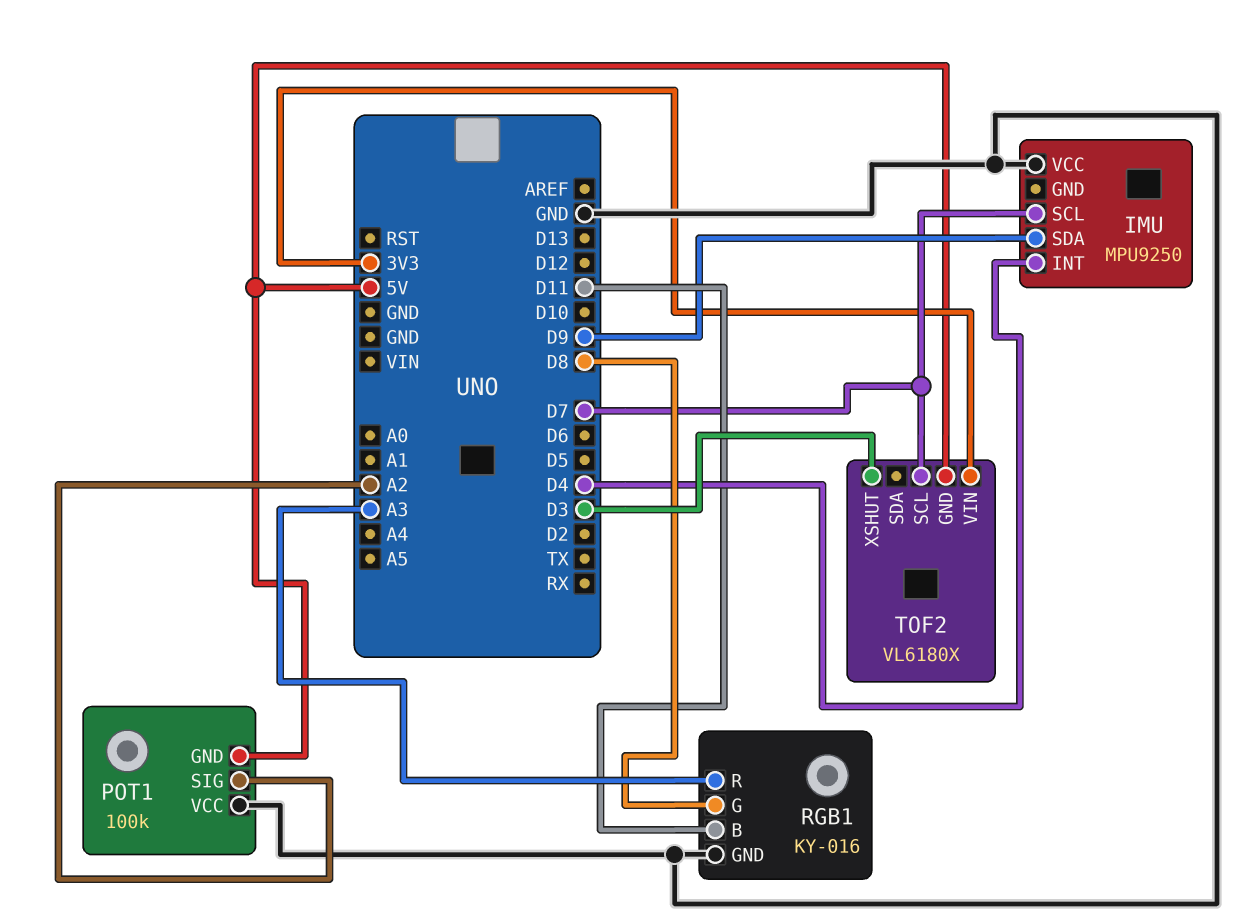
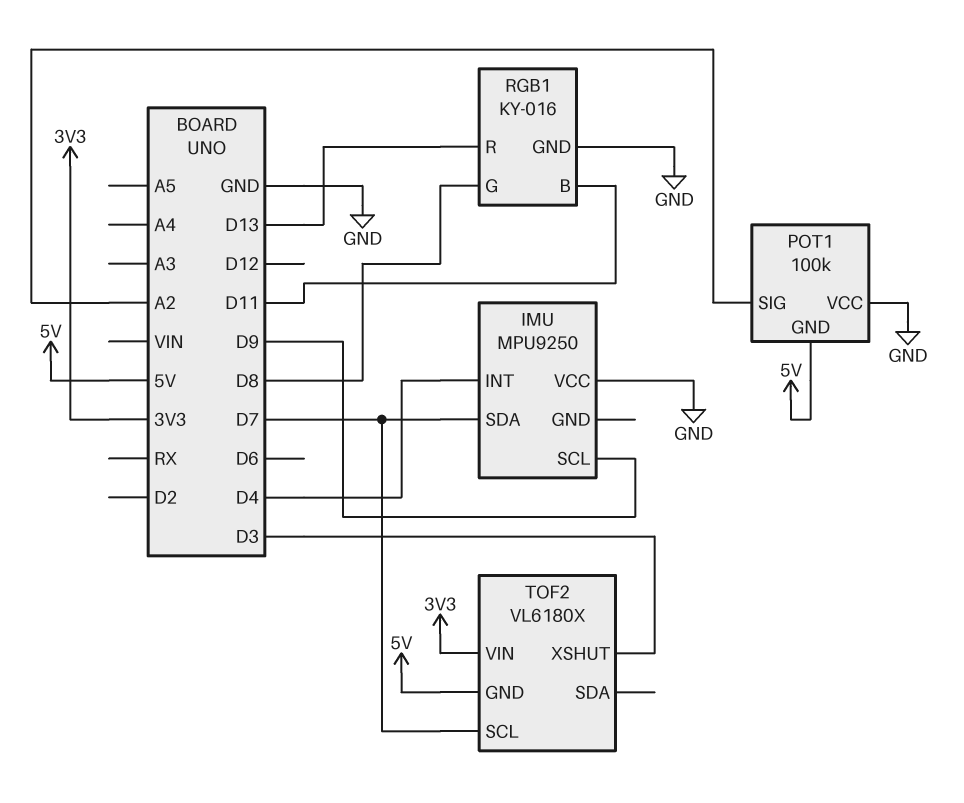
IMU pin SCL: D7 -> D9
IMU pin SDA: D9 -> D7
RGB1 pin R: A3 -> D13

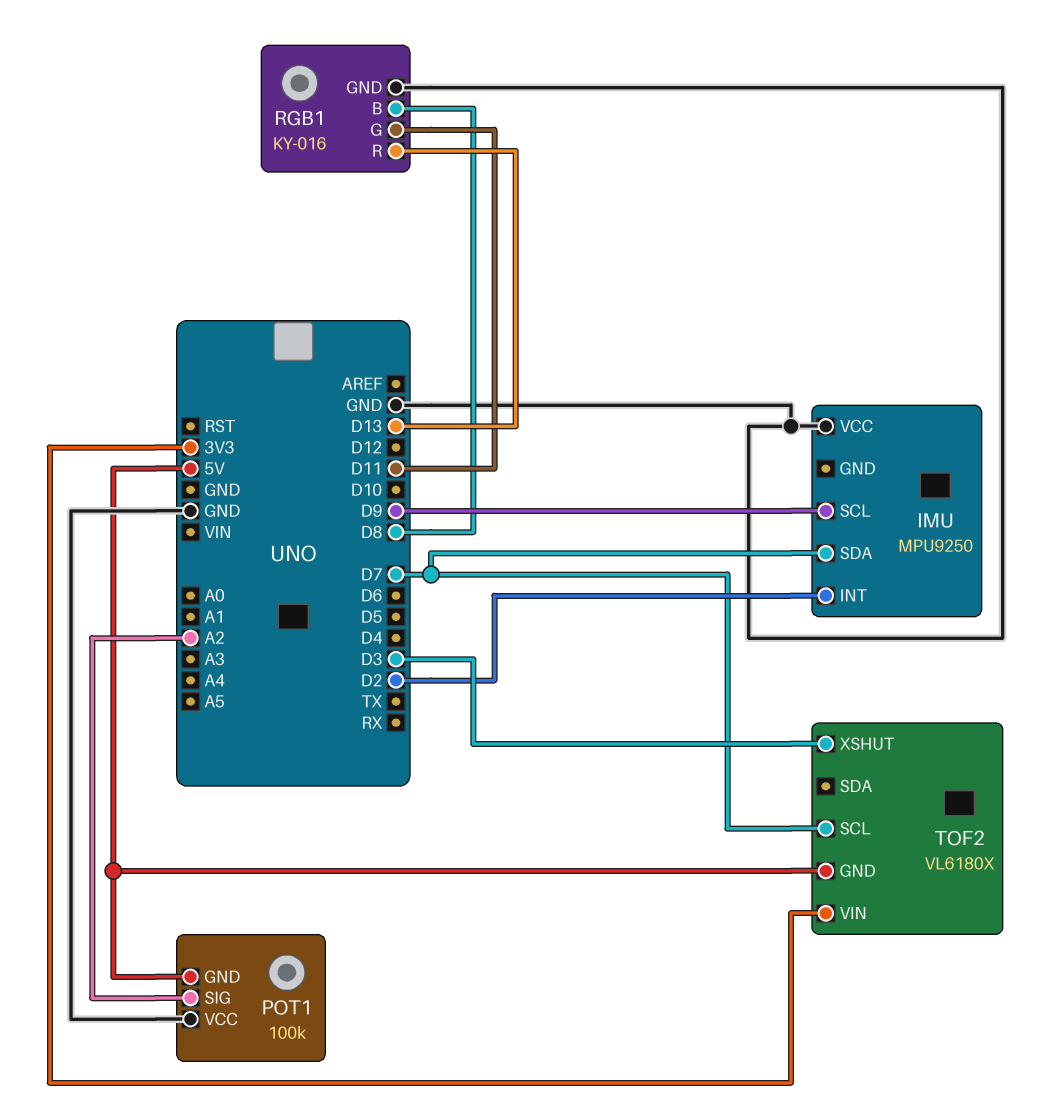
IMU pin INT: D4 -> D2
RGB1 pin B: D11 -> D8
RGB1 pin G: D8 -> D11

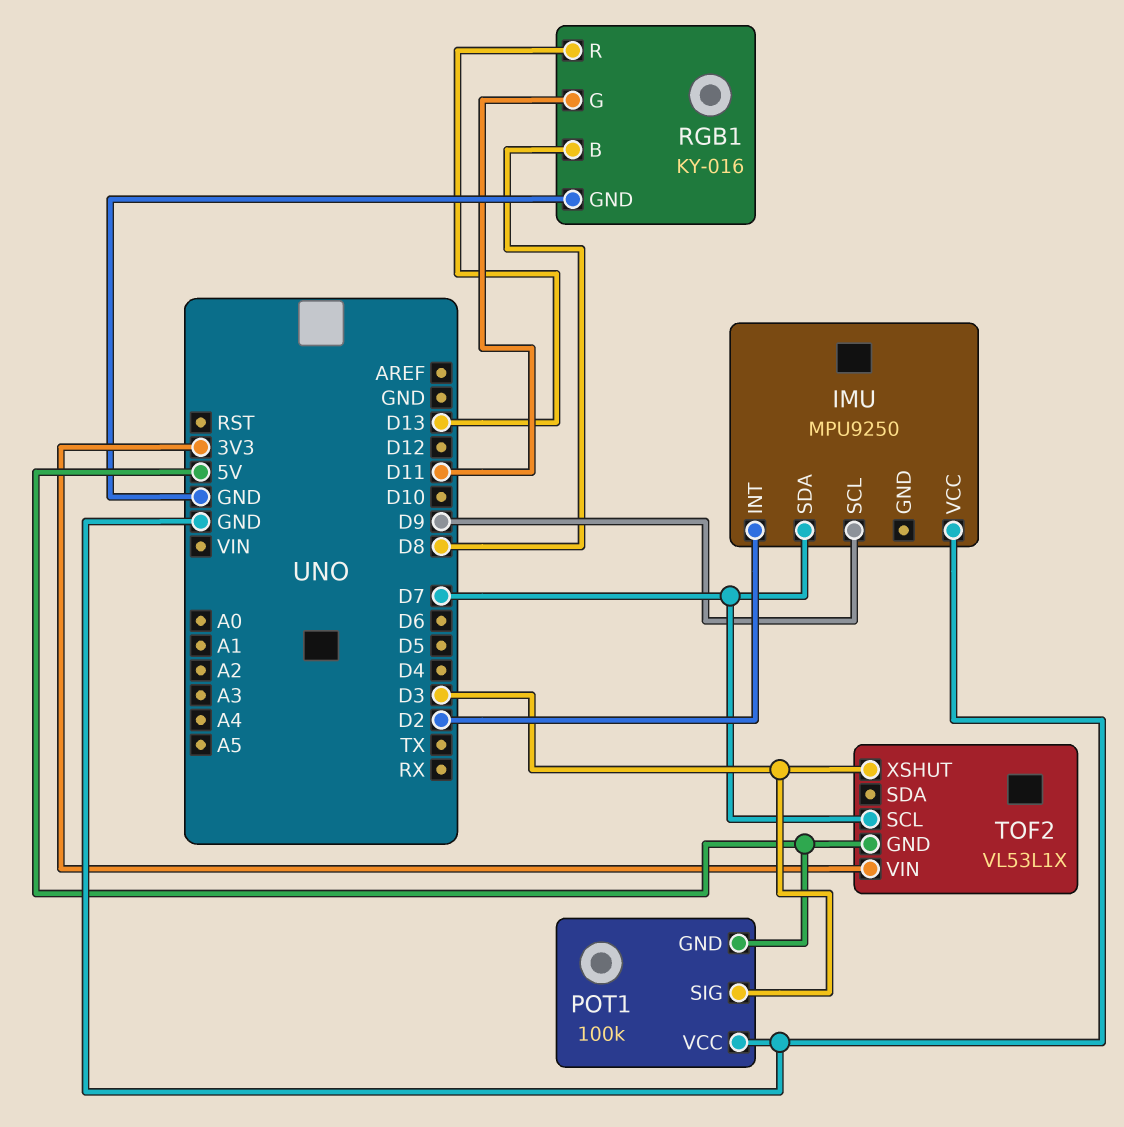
POT1 pin SIG: A2 -> D3
TOF2: VL6180X -> VL53L1X

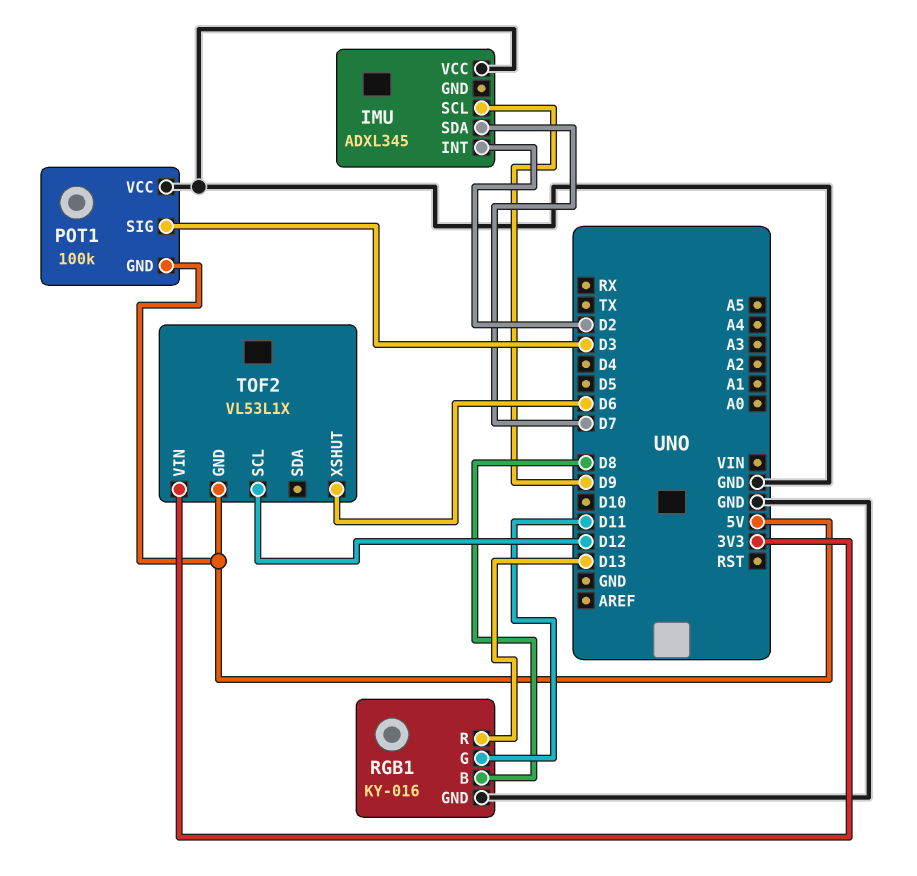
IMU: MPU9250 -> ADXL345
TOF2 pin SCL: D7 -> D12
TOF2 pin XSHUT: D3 -> D6

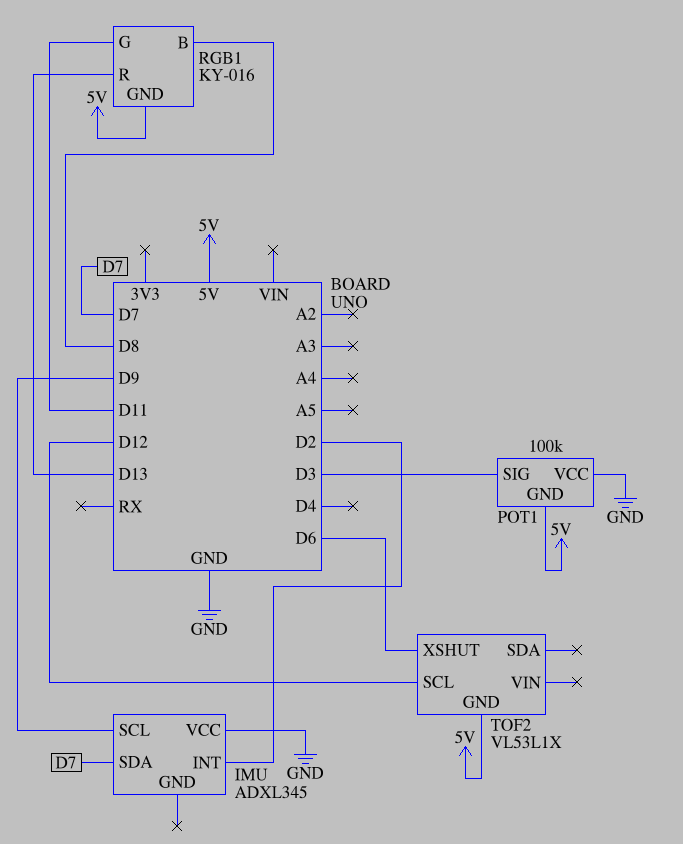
RGB1 pin GND: GND -> 5V
TOF2 pin VIN: 3V3 -> none

